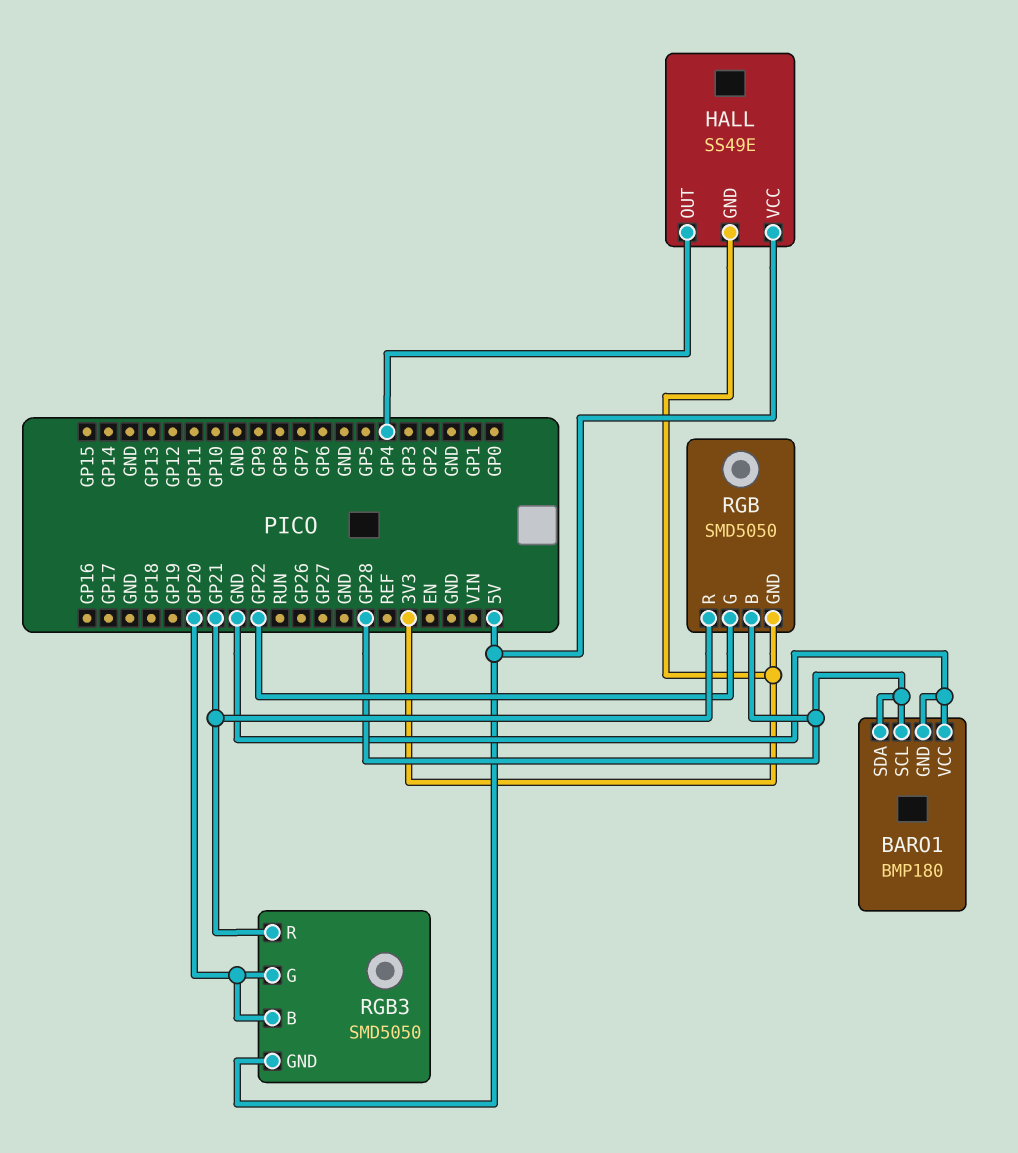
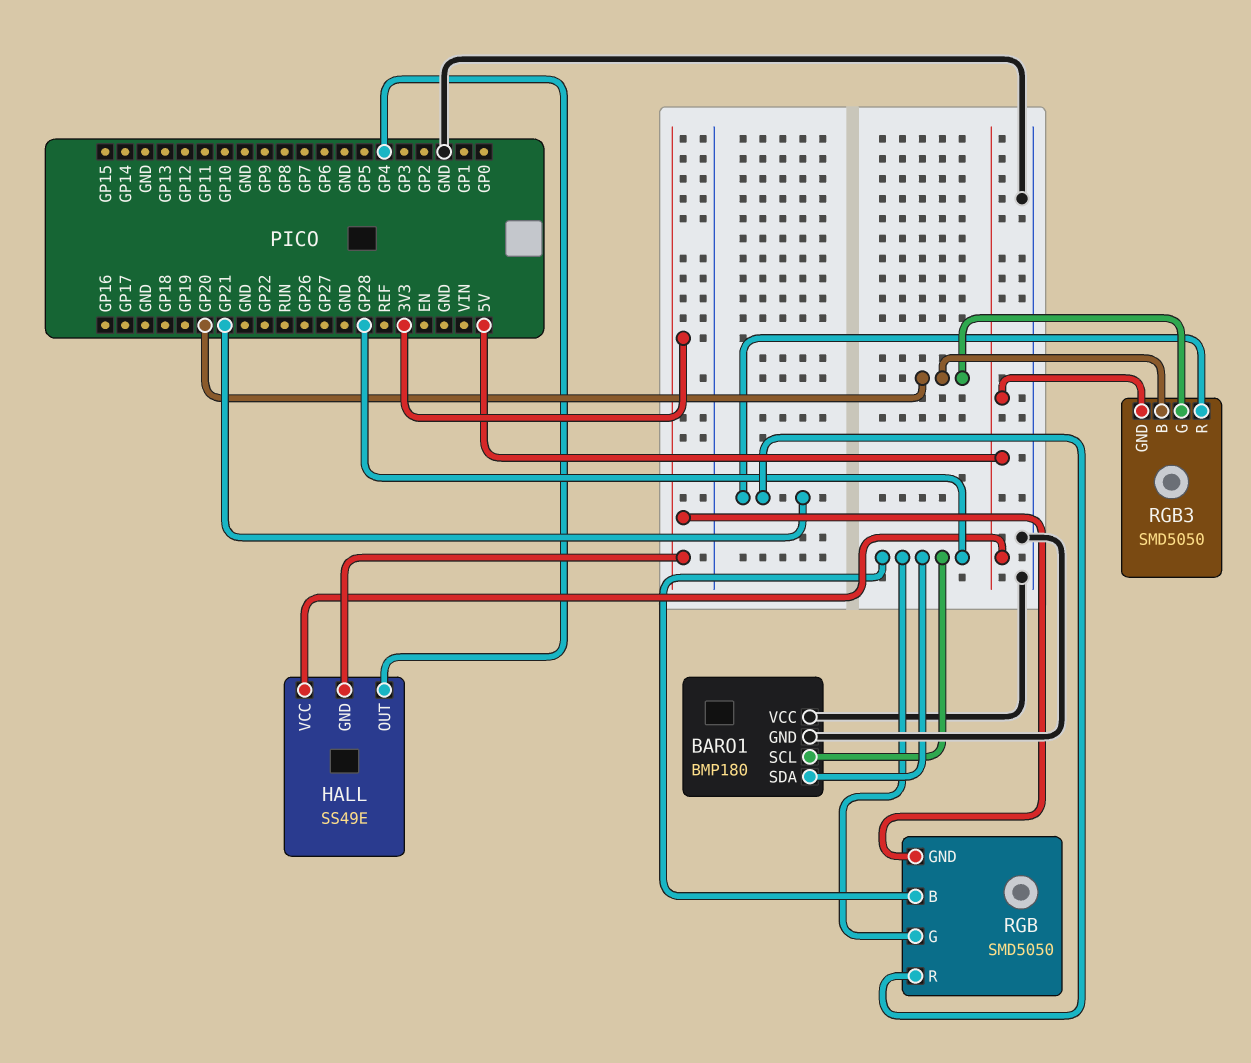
RGB pin G: GP22 -> GP28

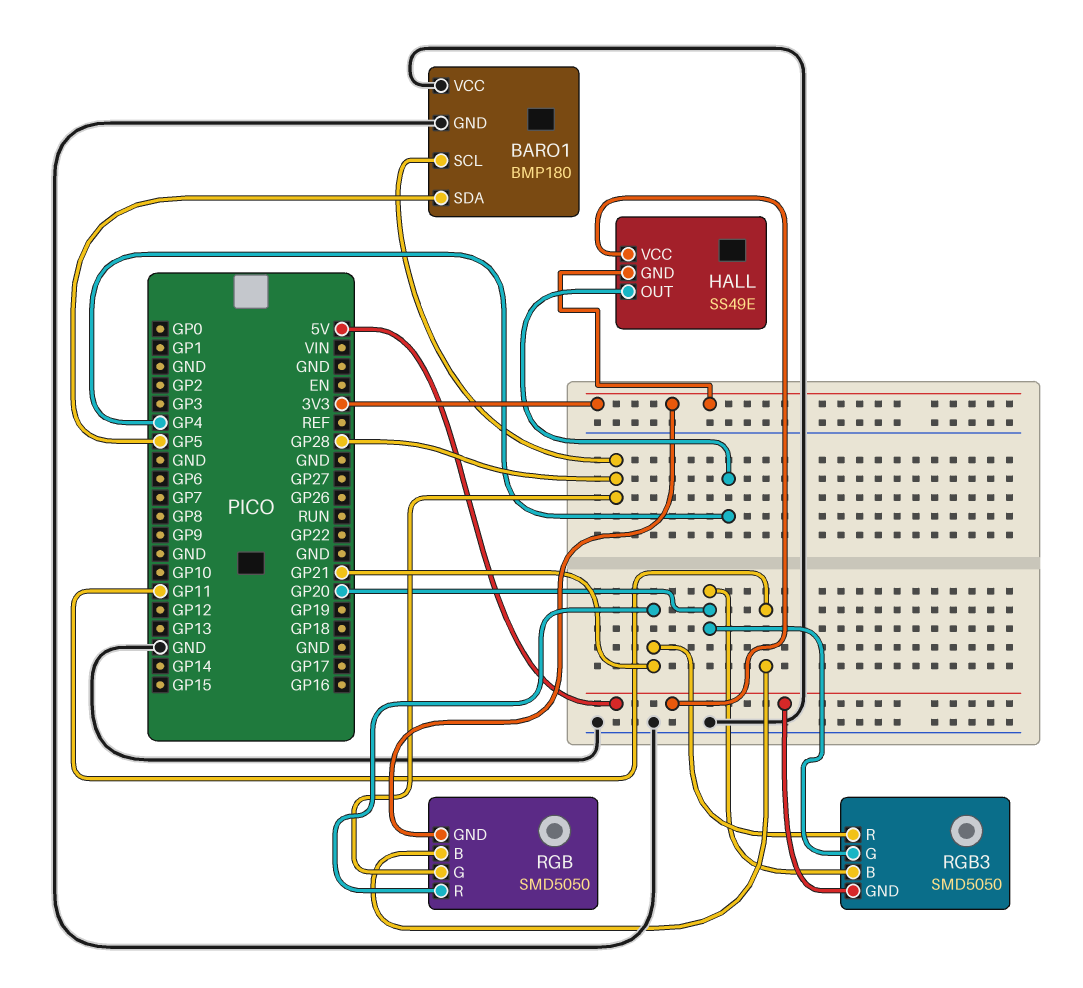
BARO1 pin SDA: GP28 -> GP5
RGB pin B: GP28 -> GP11

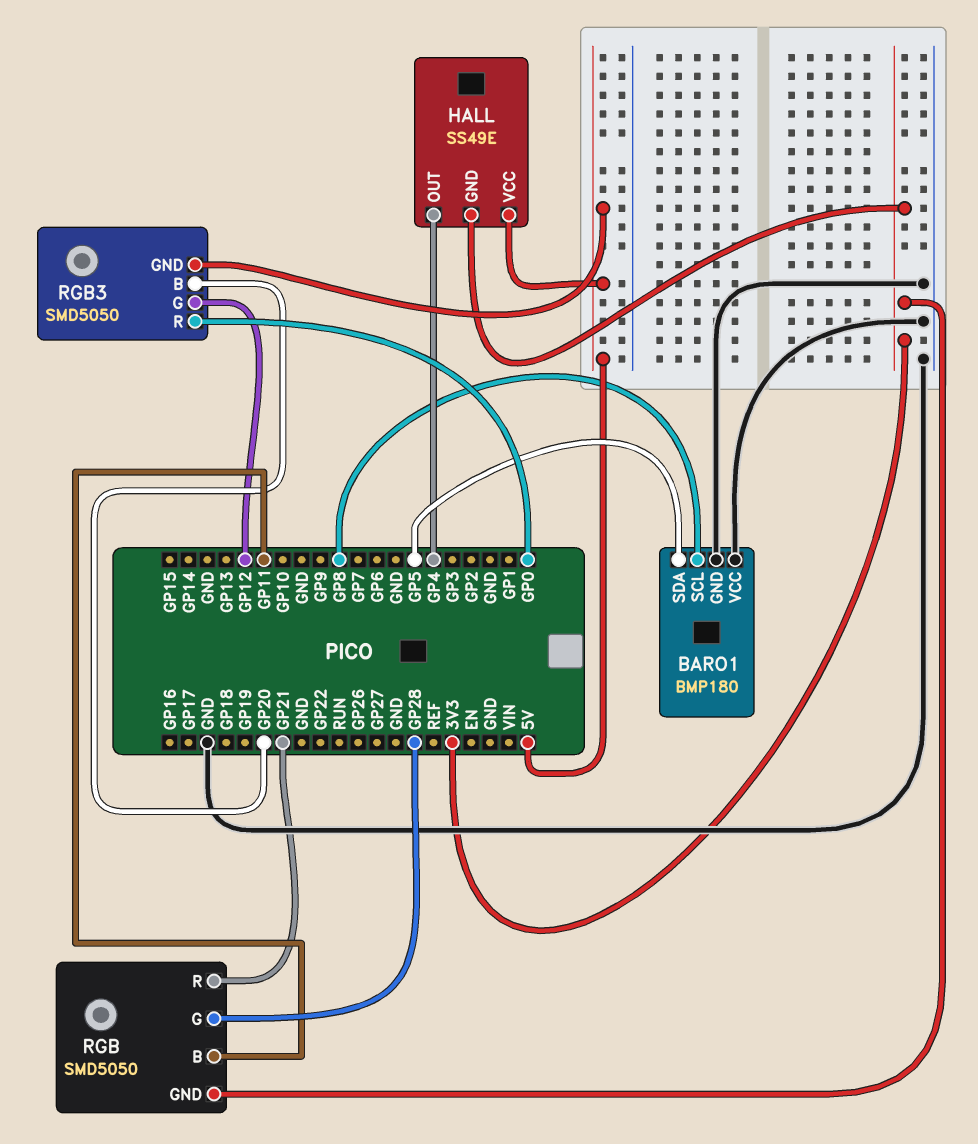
BARO1 pin SCL: GP28 -> GP8
RGB3 pin G: GP20 -> GP12
RGB3 pin R: GP21 -> GP0

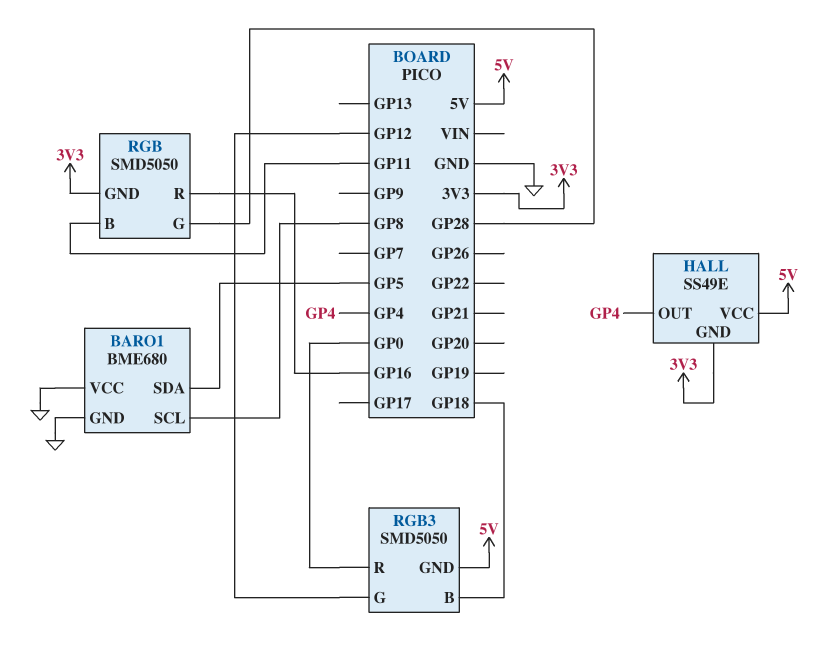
BARO1: BMP180 -> BME680
RGB pin R: GP21 -> GP16
RGB3 pin B: GP20 -> GP18

